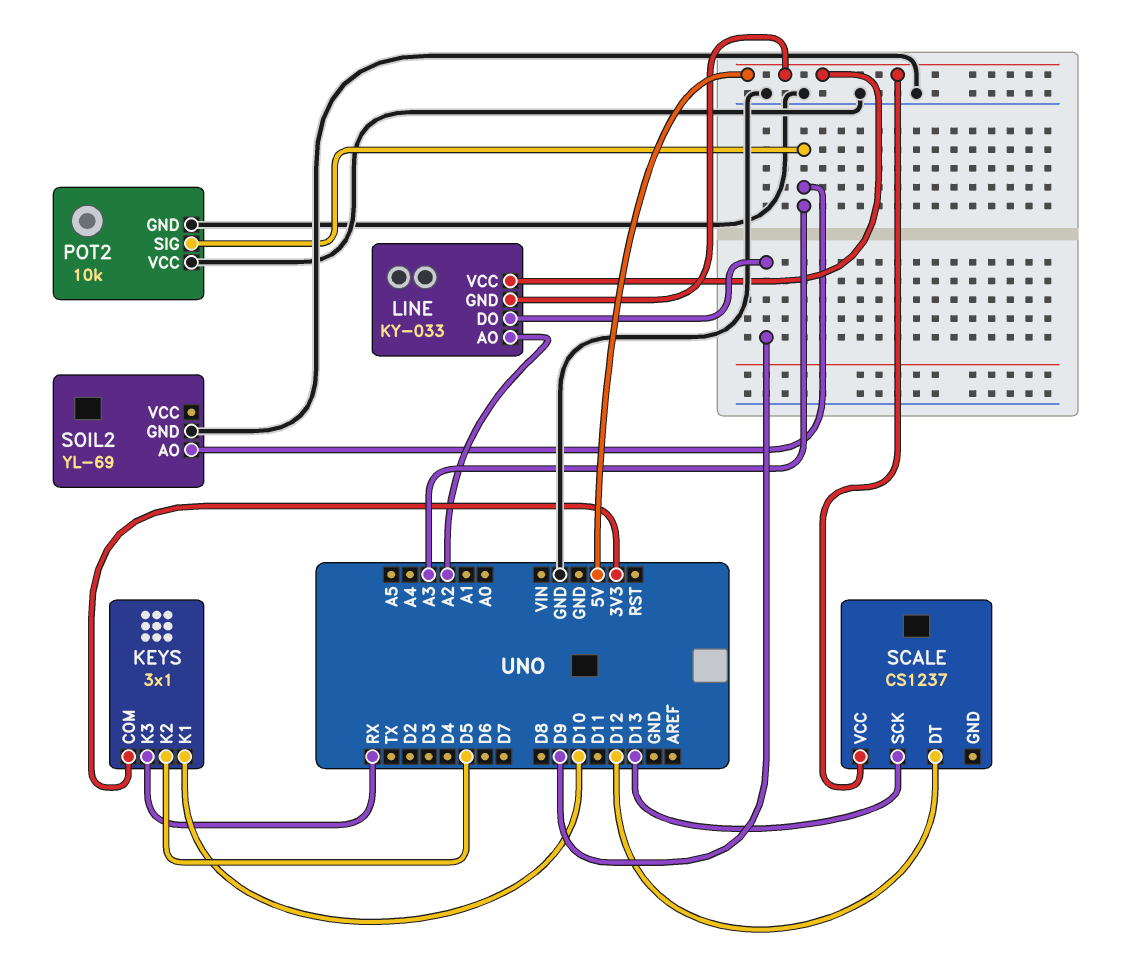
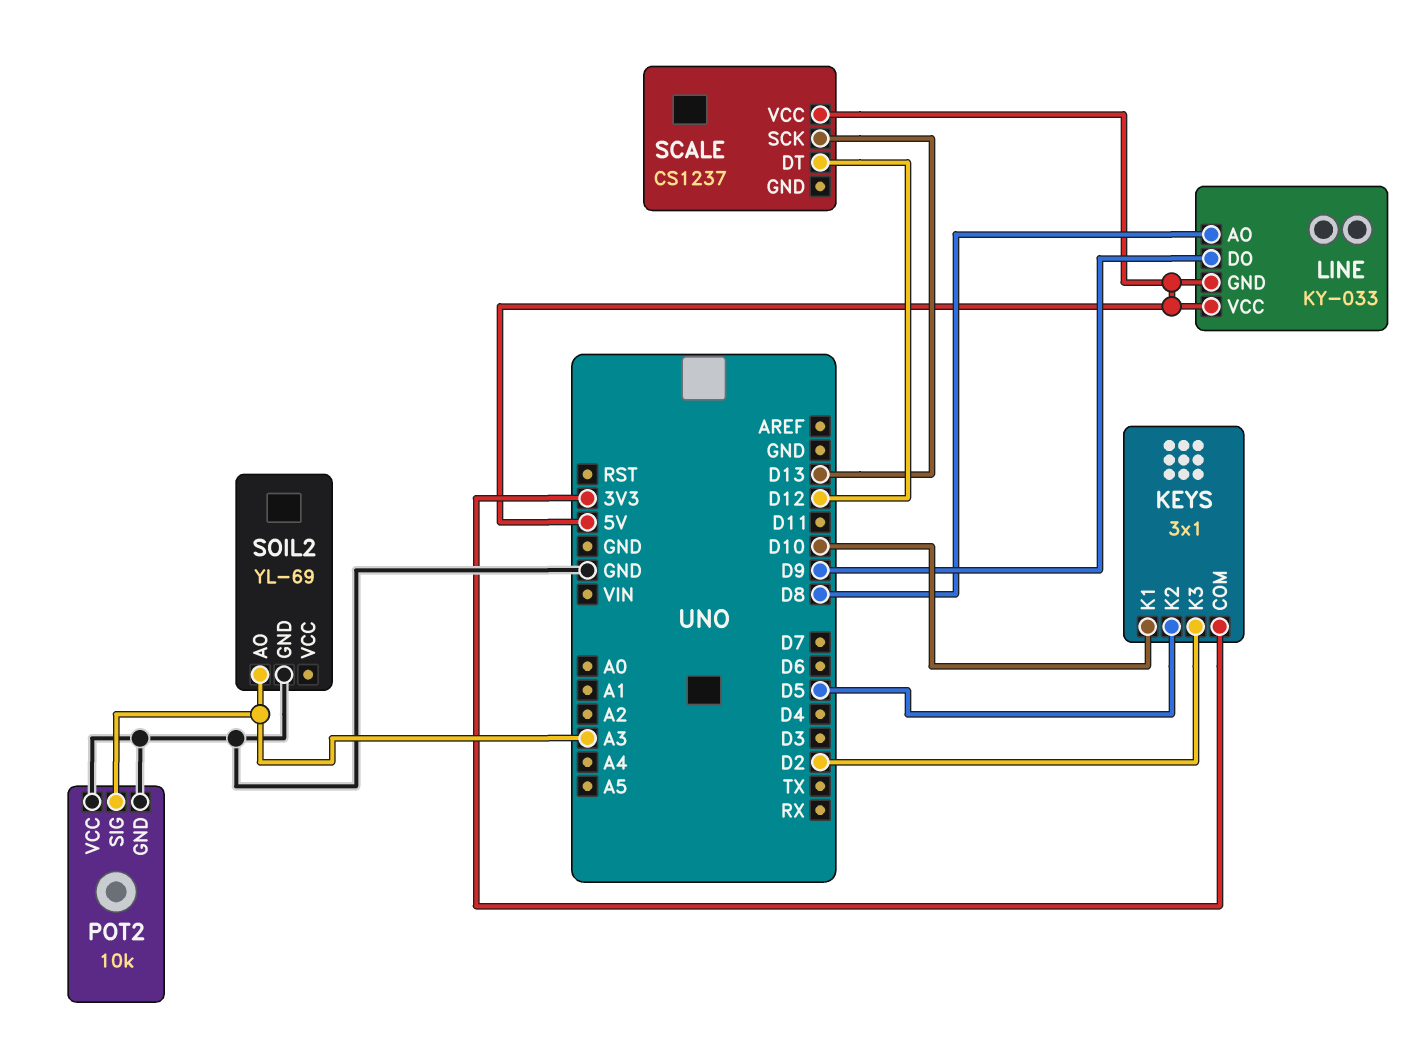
KEYS pin K3: RX -> D2
LINE pin AO: A2 -> D8

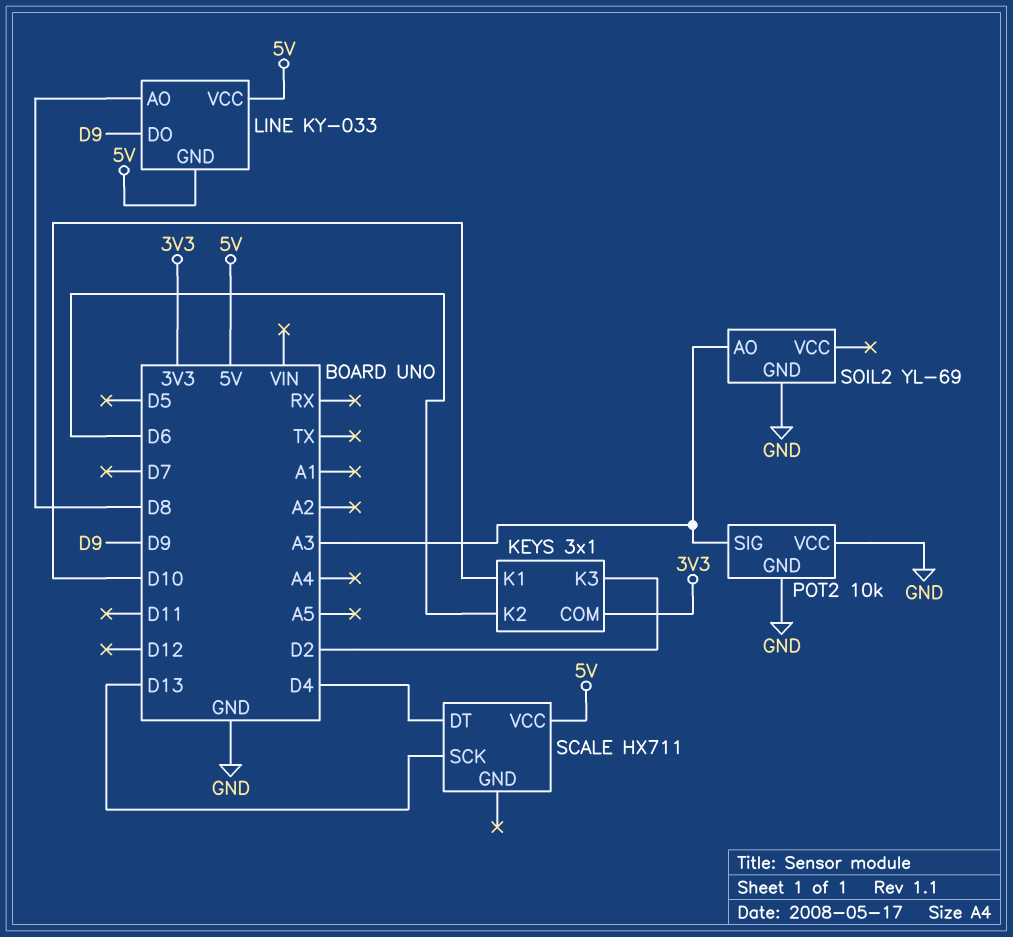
KEYS pin K2: D5 -> D6
SCALE: CS1237 -> HX711
SCALE pin DT: D12 -> D4

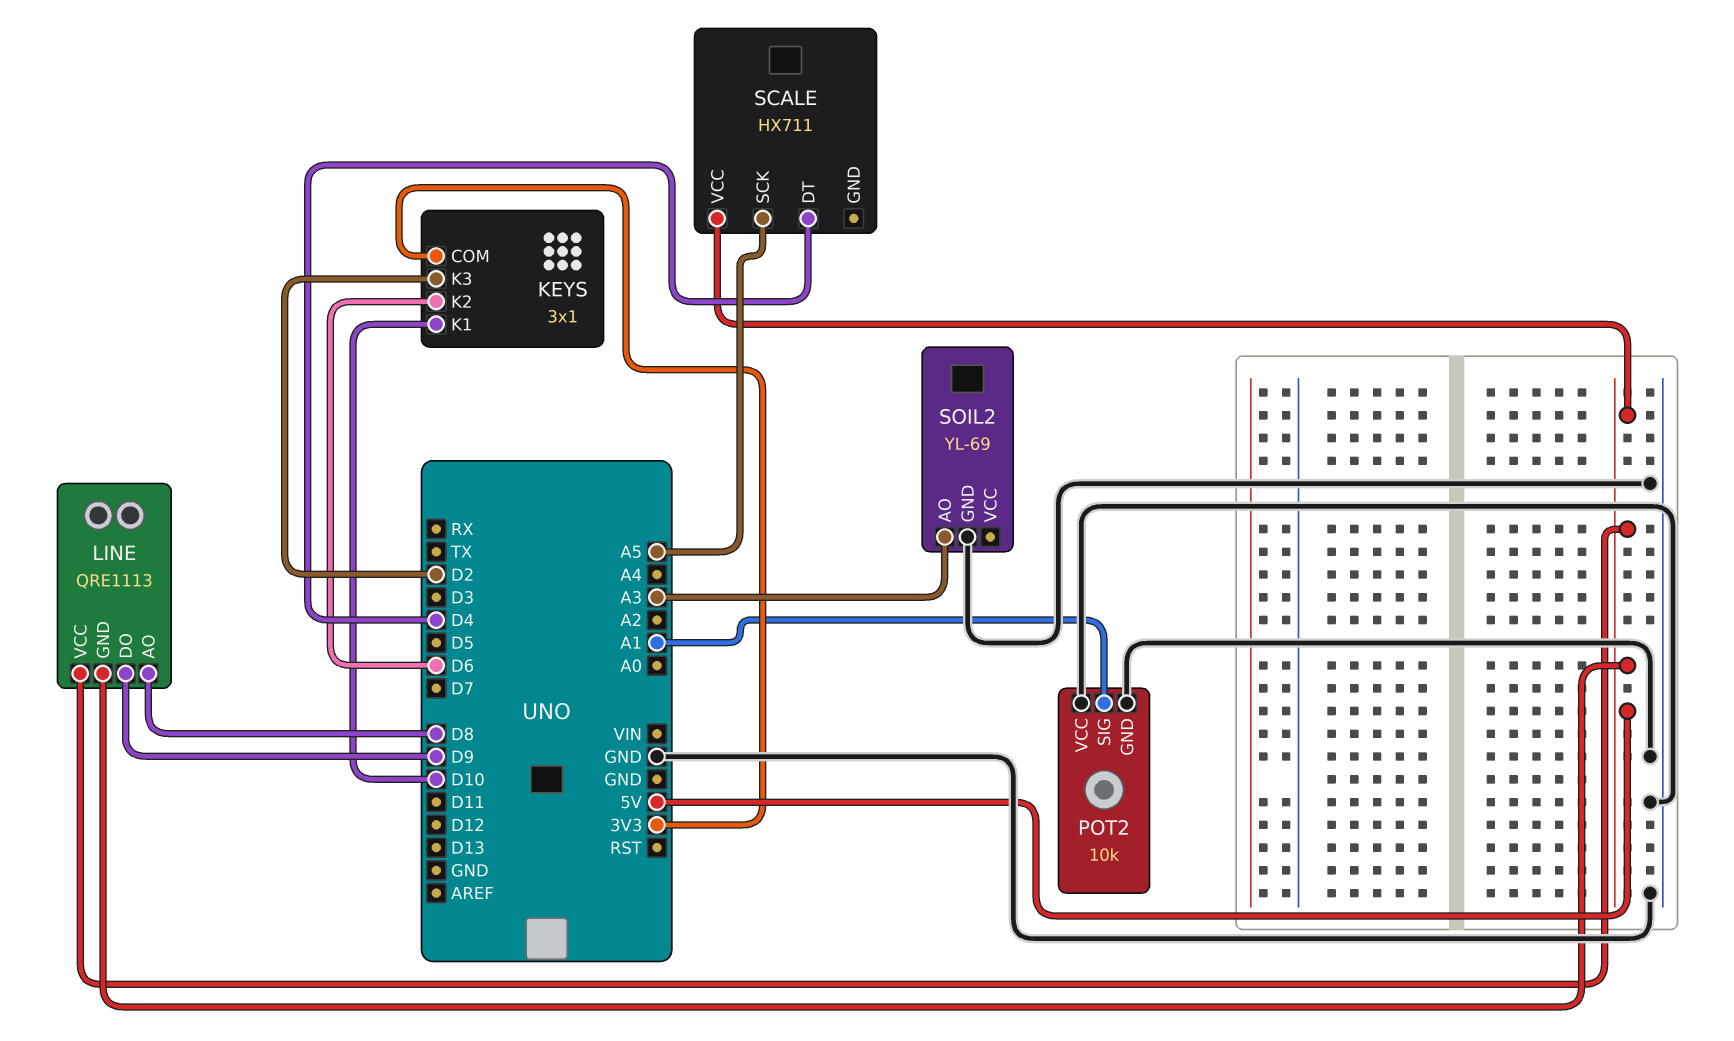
LINE: KY-033 -> QRE1113
POT2 pin SIG: A3 -> A1
SCALE pin SCK: D13 -> A5

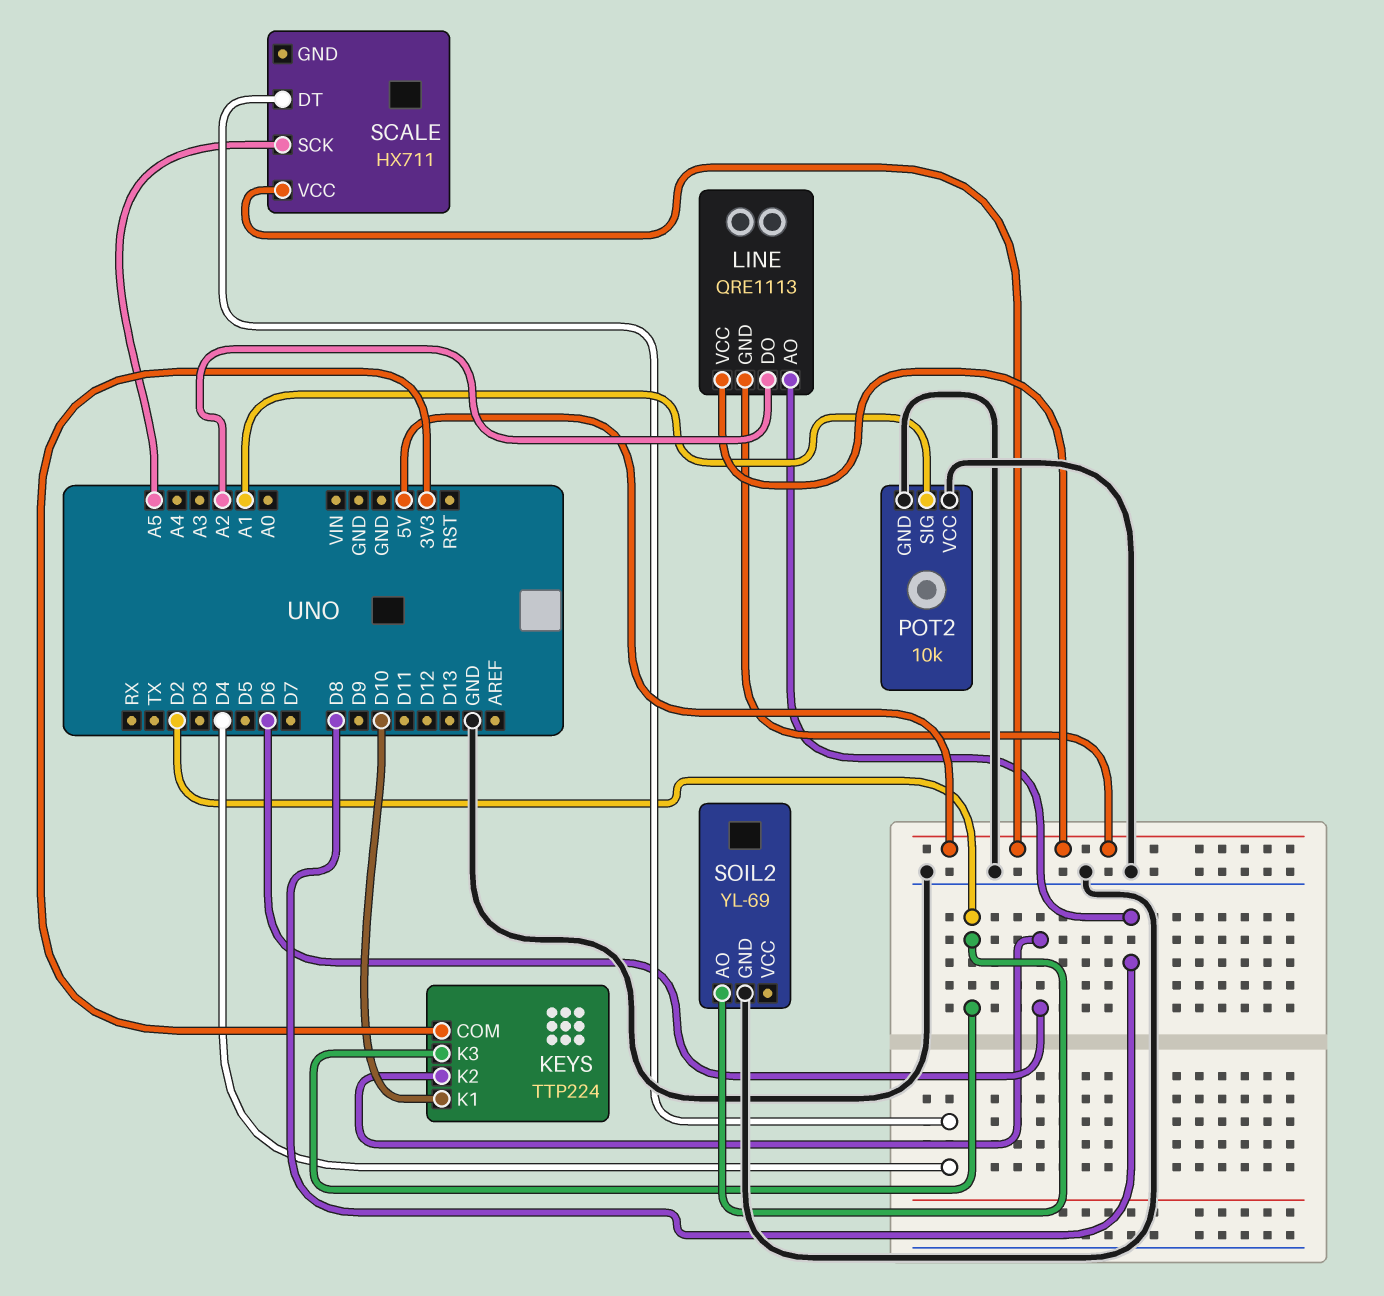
KEYS: 3x1 -> TTP224
LINE pin DO: D9 -> A2
SOIL2 pin AO: A3 -> D2

